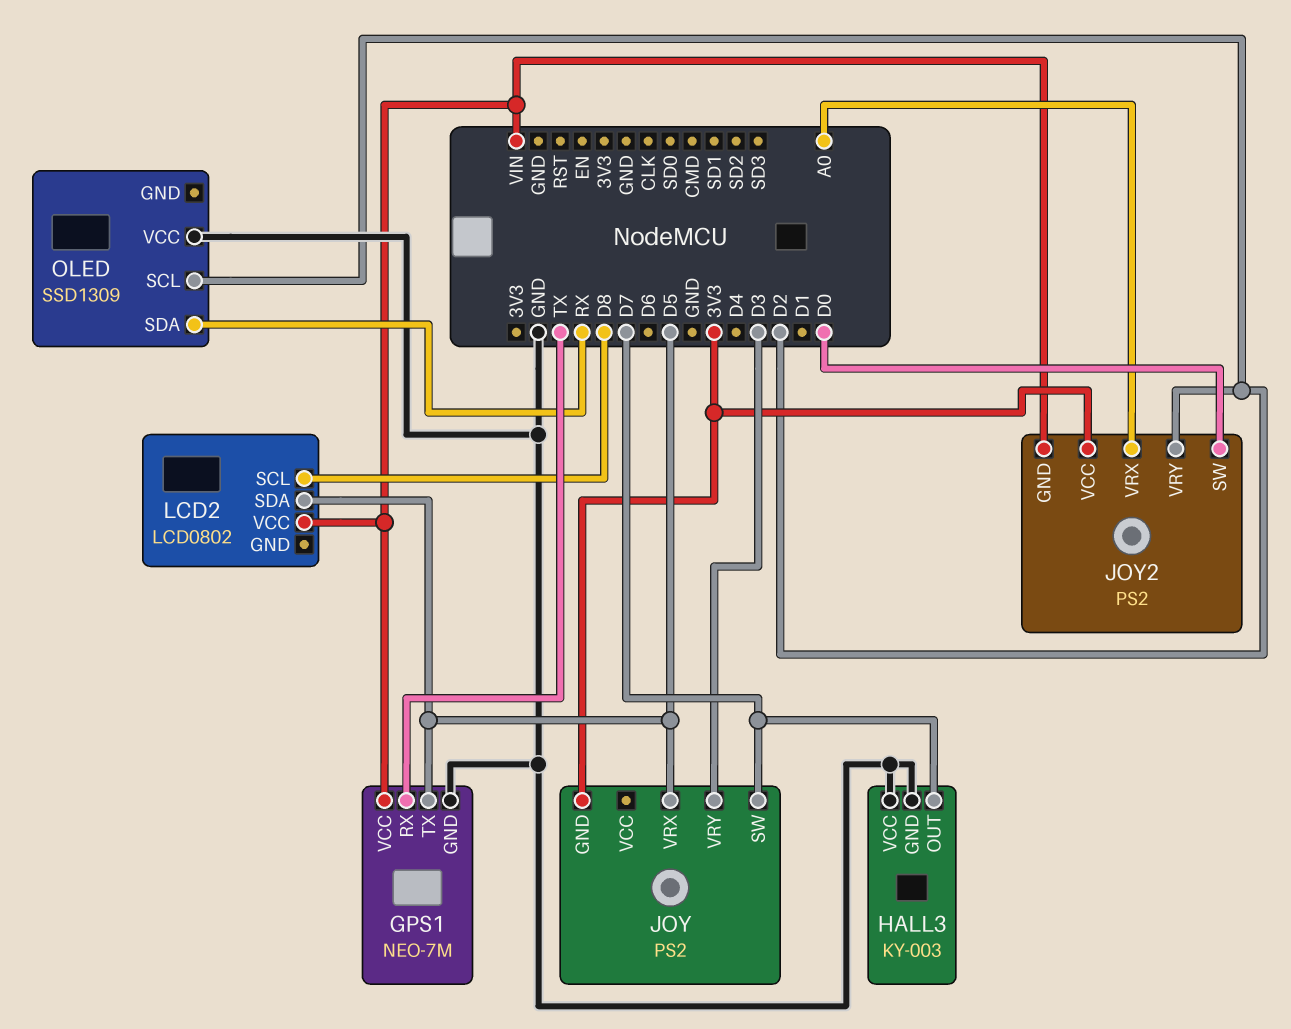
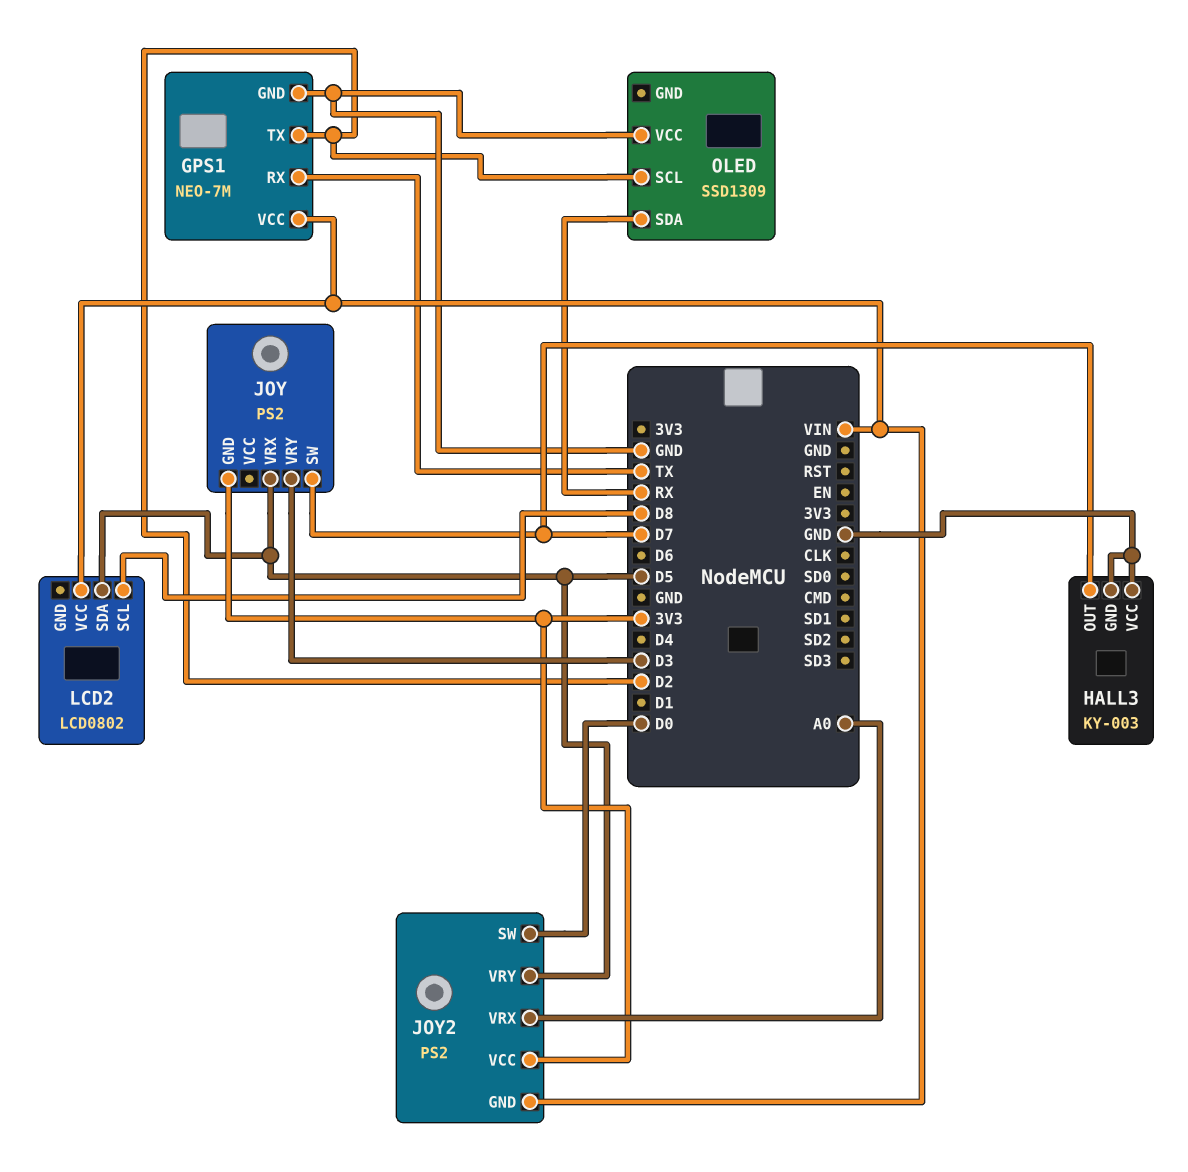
GPS1 pin TX: D5 -> D2
JOY2 pin VRY: D2 -> D5

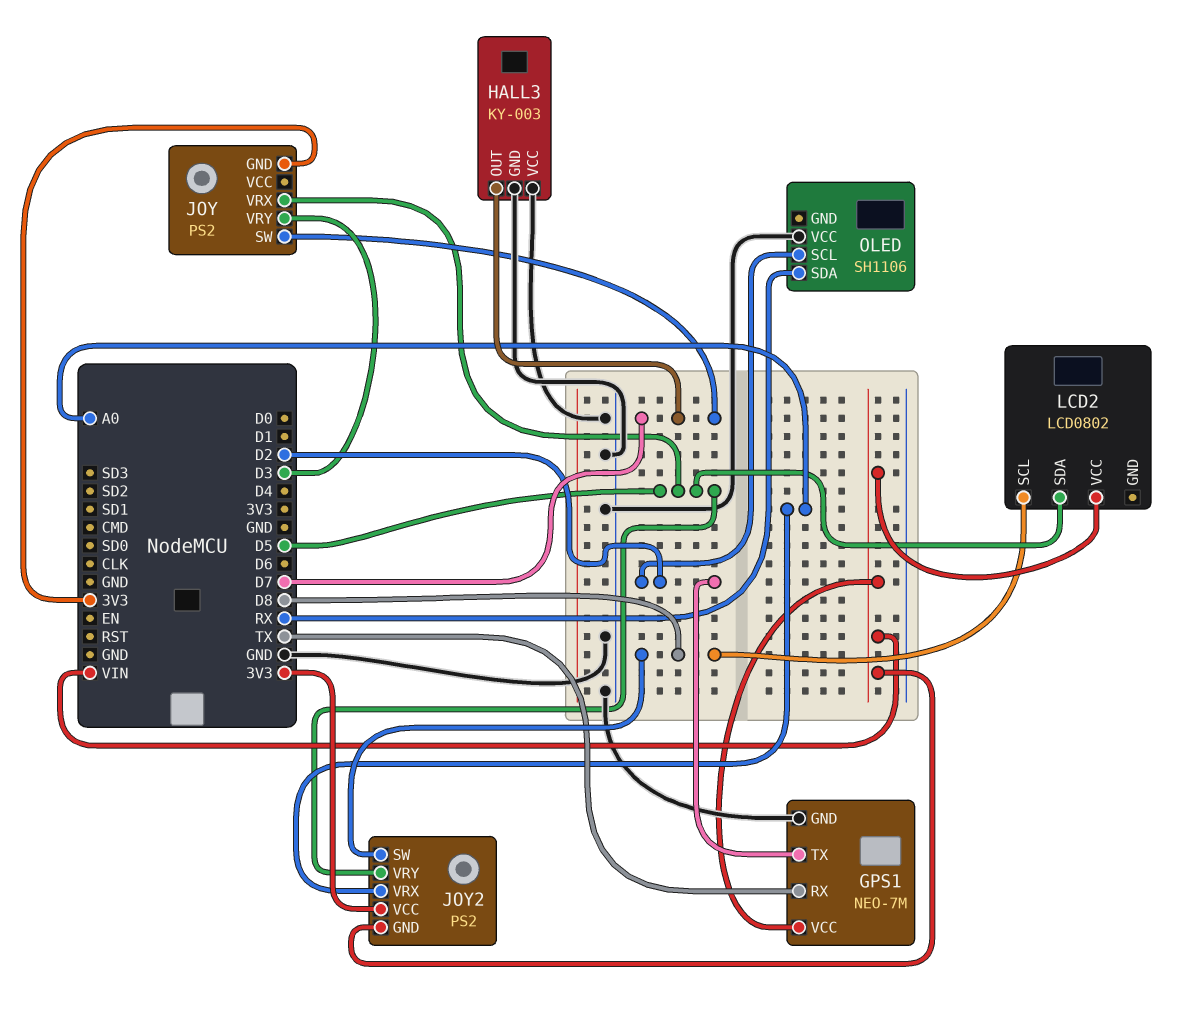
JOY2 pin SW: D0 -> D8
OLED: SSD1309 -> SH1106

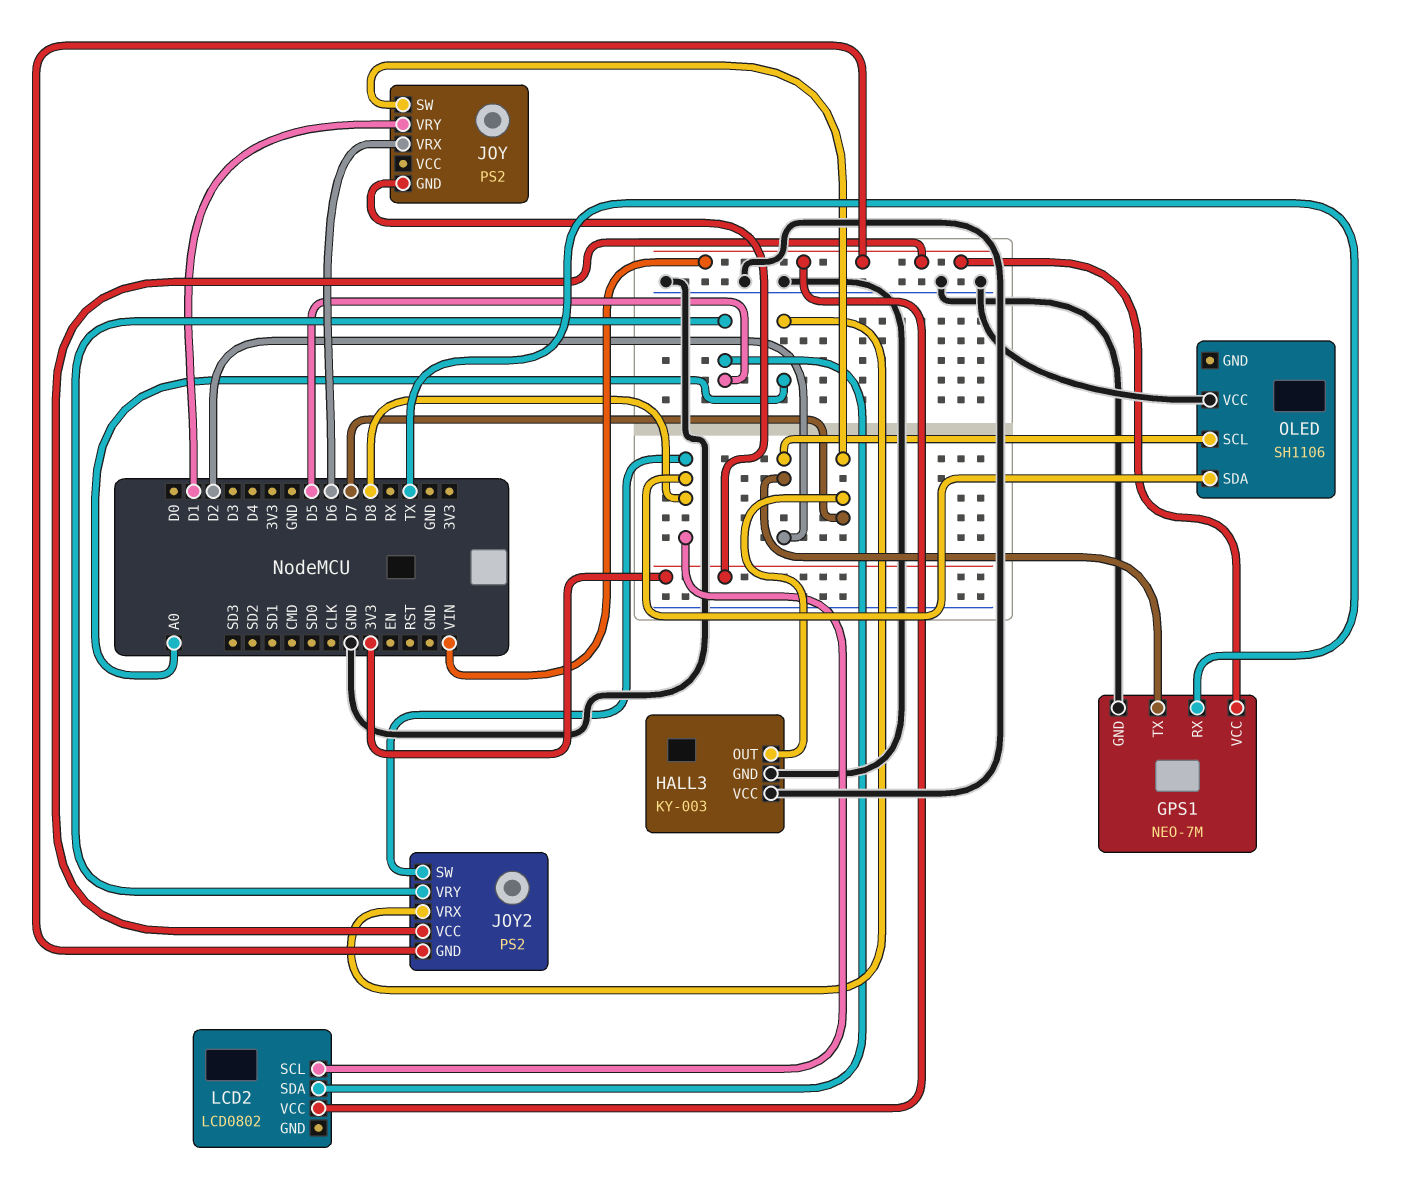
JOY pin VRX: D5 -> D6
JOY pin VRY: D3 -> D1
JOY2 pin VCC: 3V3 -> VIN
OLED pin SDA: RX -> D8

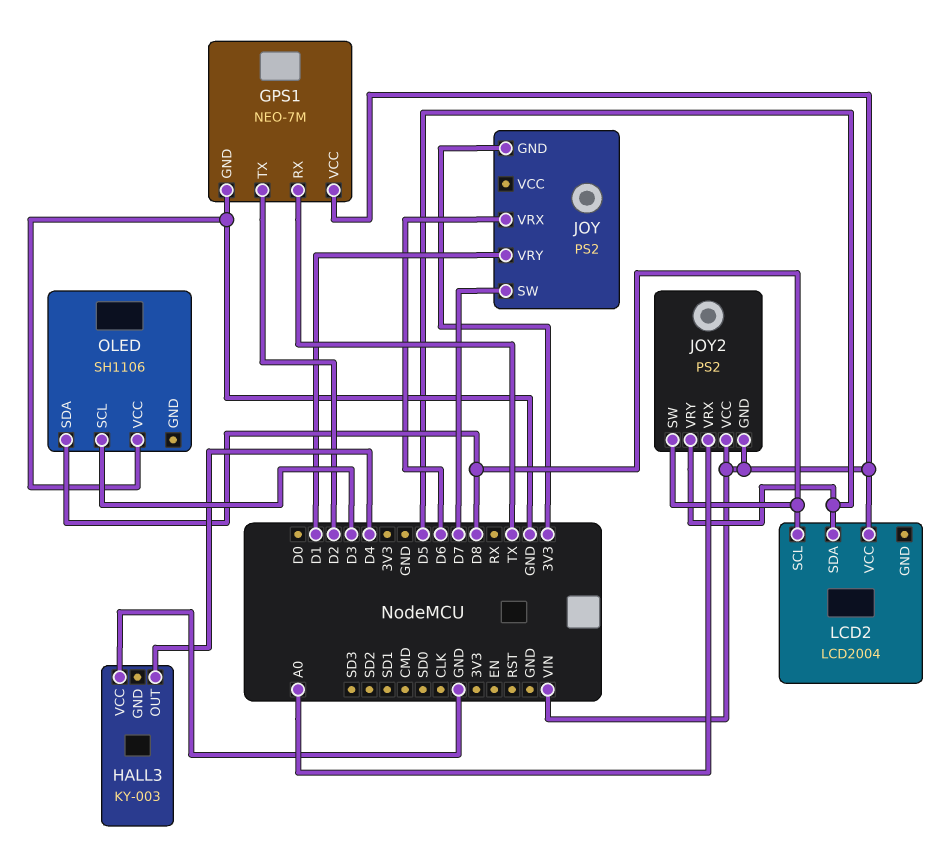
HALL3 pin GND: GND -> none
HALL3 pin OUT: D7 -> D4
LCD2: LCD0802 -> LCD2004
OLED pin SCL: D2 -> D3

